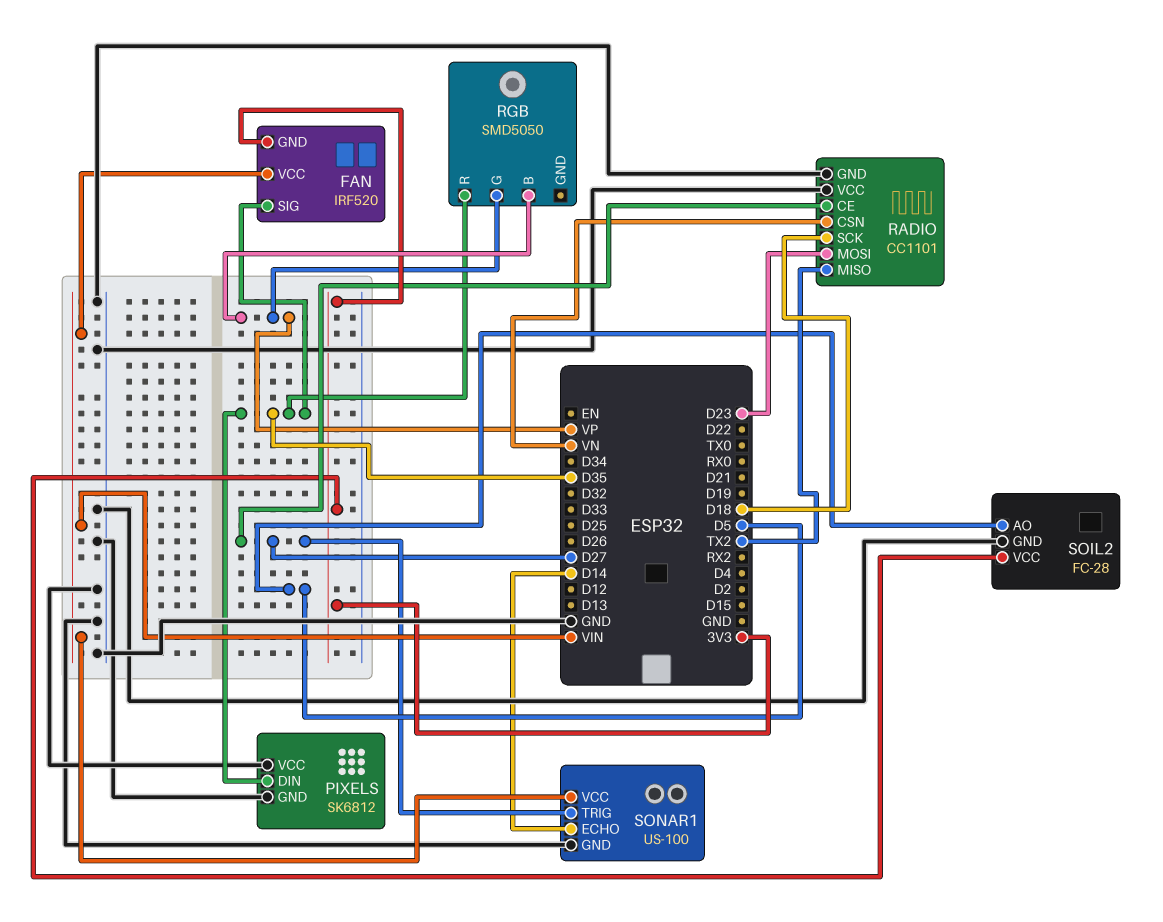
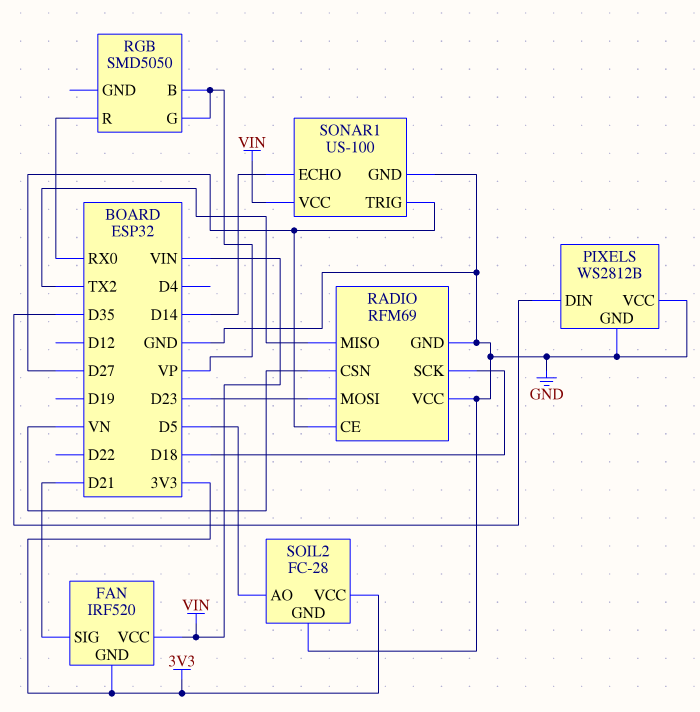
FAN pin SIG: D35 -> D21
PIXELS: SK6812 -> WS2812B
RADIO: CC1101 -> RFM69
RGB pin R: D35 -> RX0

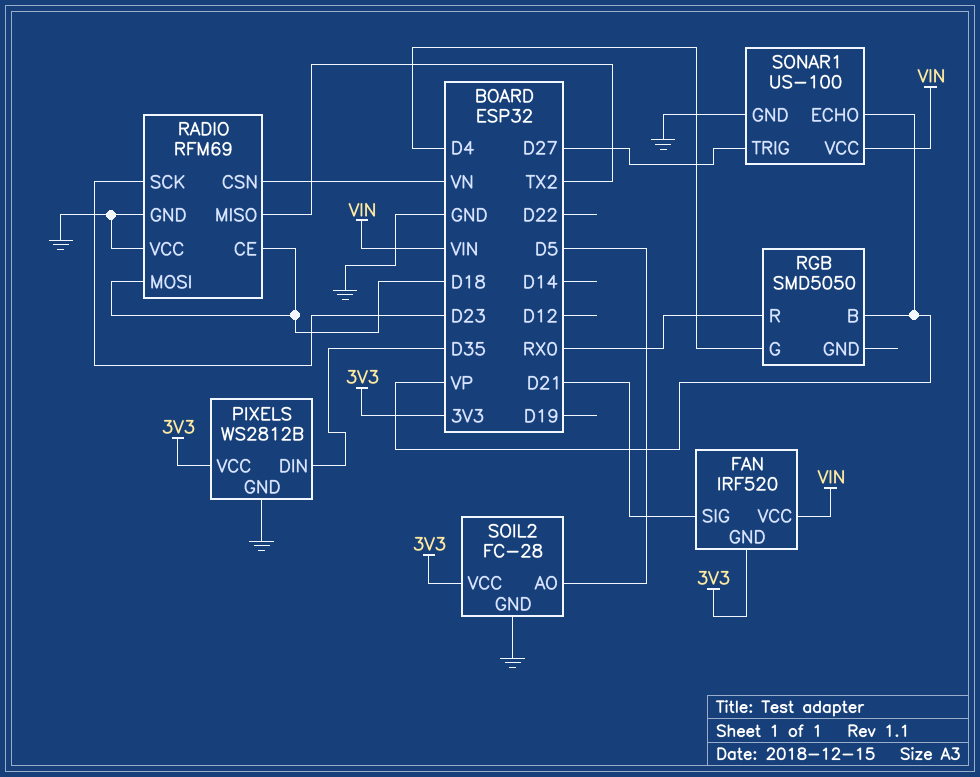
PIXELS pin VCC: GND -> 3V3
RADIO pin CE: D27 -> D18
RADIO pin MOSI: D23 -> D18
RADIO pin SCK: D18 -> D23
RGB pin G: VP -> D4
SONAR1 pin ECHO: D14 -> VP

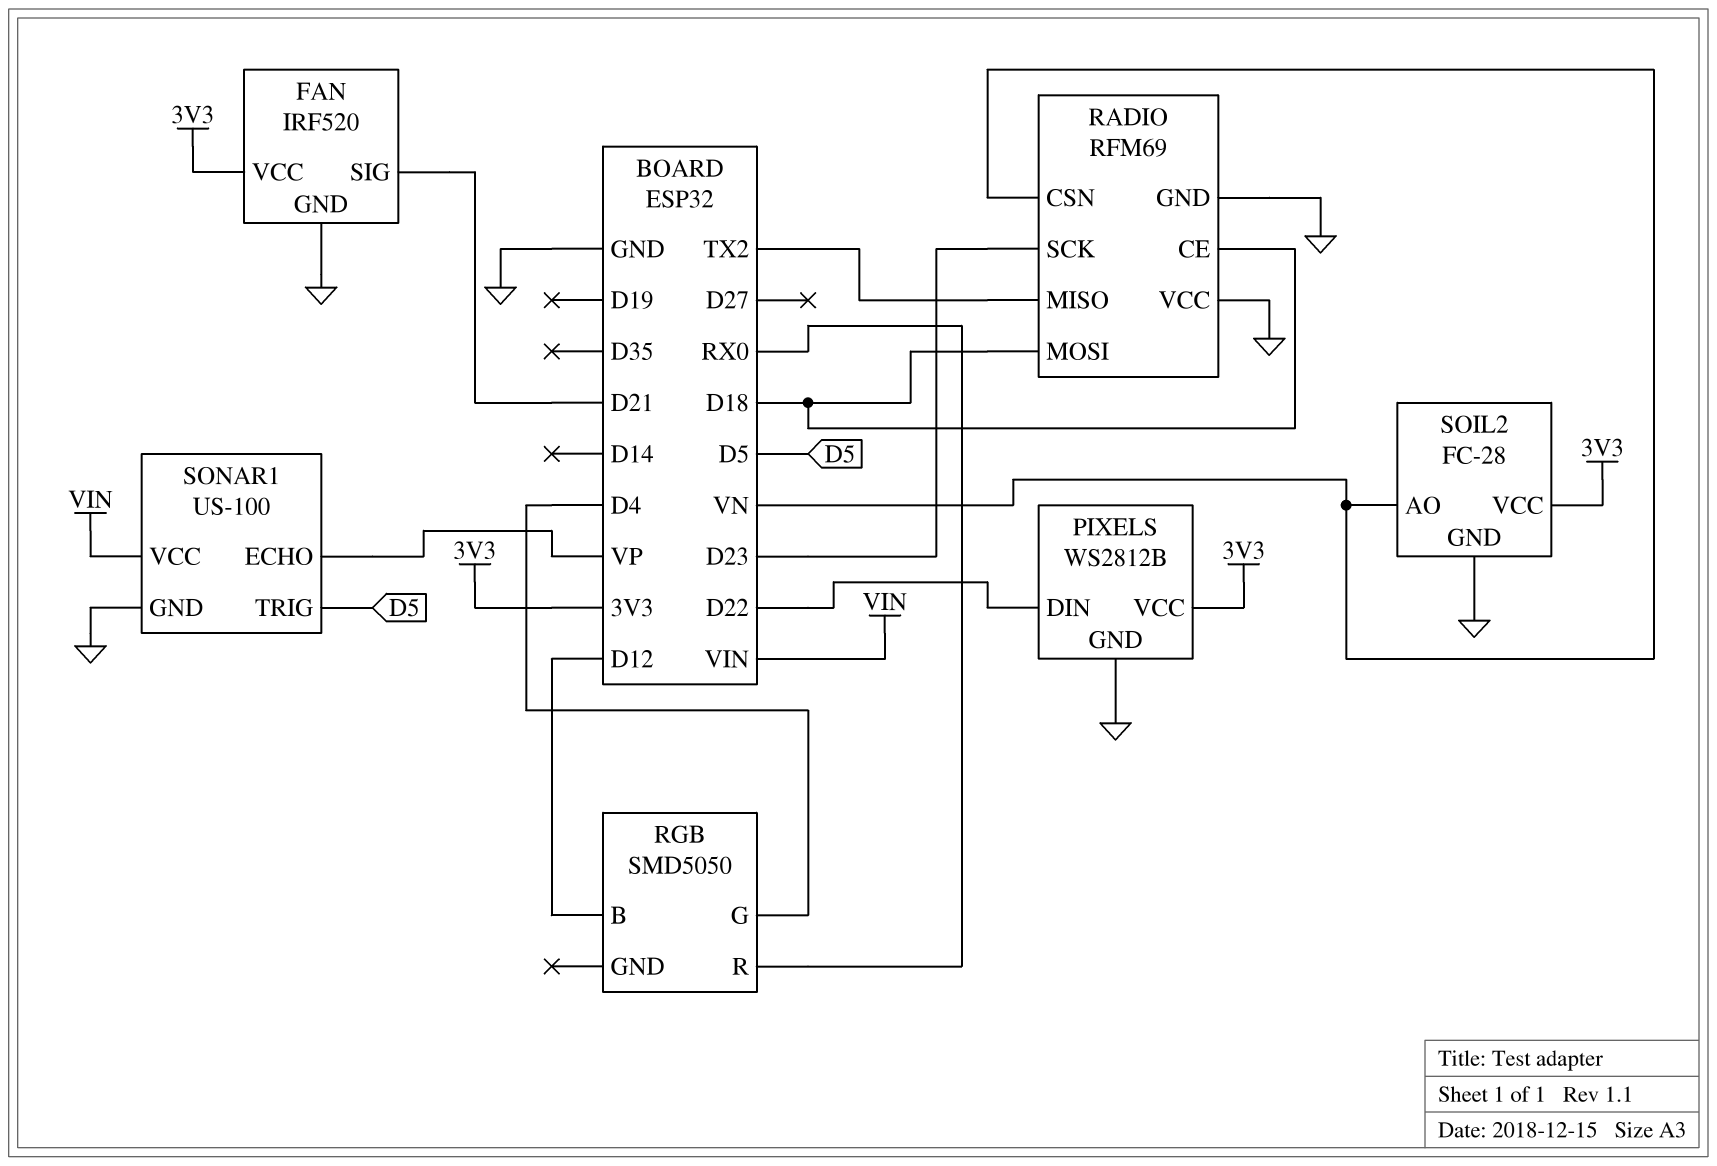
FAN pin GND: 3V3 -> GND
FAN pin VCC: VIN -> 3V3
PIXELS pin DIN: D35 -> D22
RGB pin B: VP -> D12
SOIL2 pin AO: D5 -> VN
SONAR1 pin TRIG: D27 -> D5

